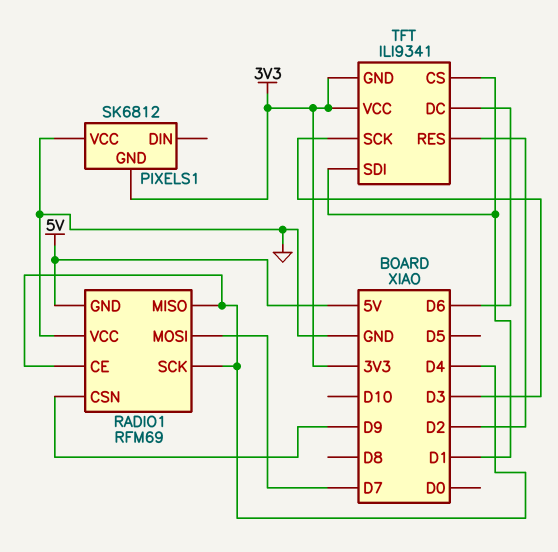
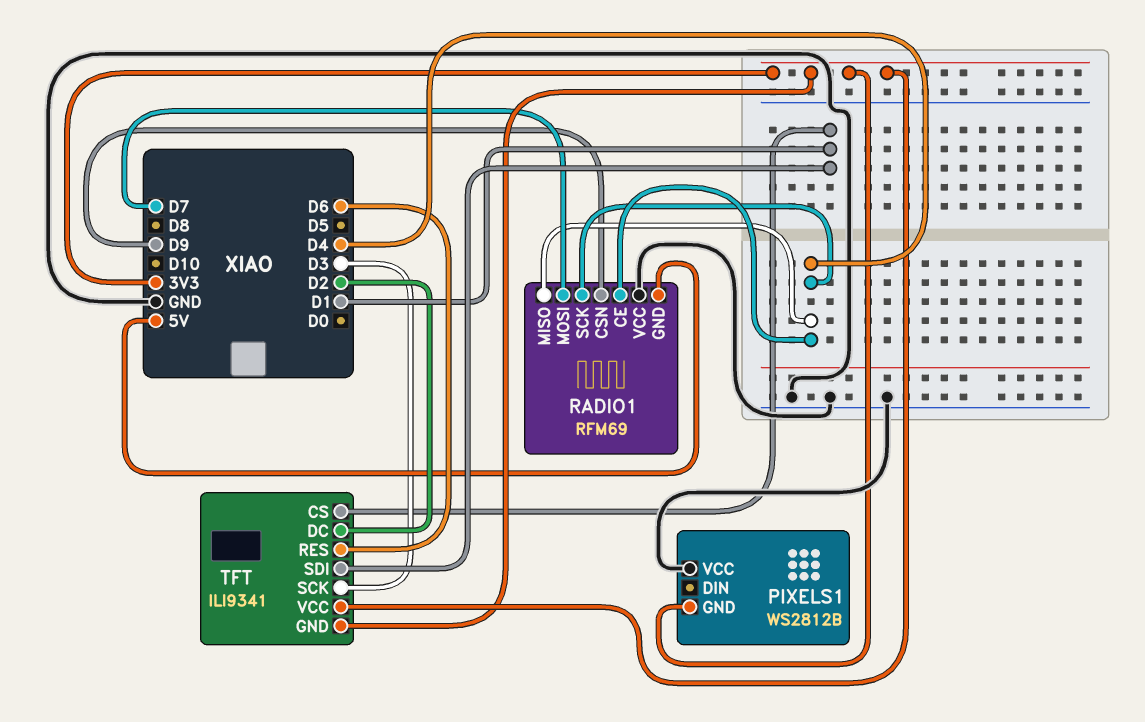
PIXELS1: SK6812 -> WS2812B
TFT pin DC: D6 -> D2
TFT pin RES: D2 -> D6

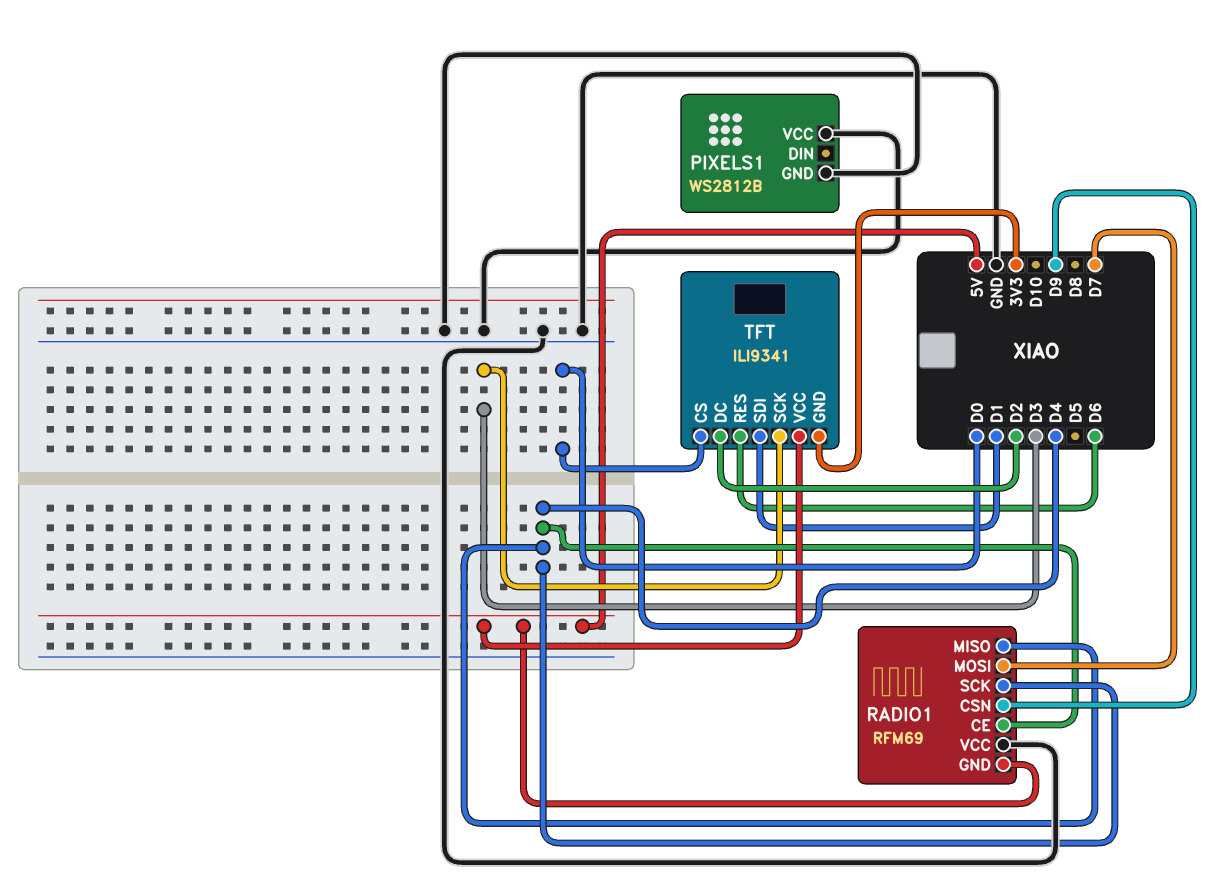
PIXELS1 pin GND: 3V3 -> GND
TFT pin CS: D1 -> D0
TFT pin VCC: 3V3 -> 5V

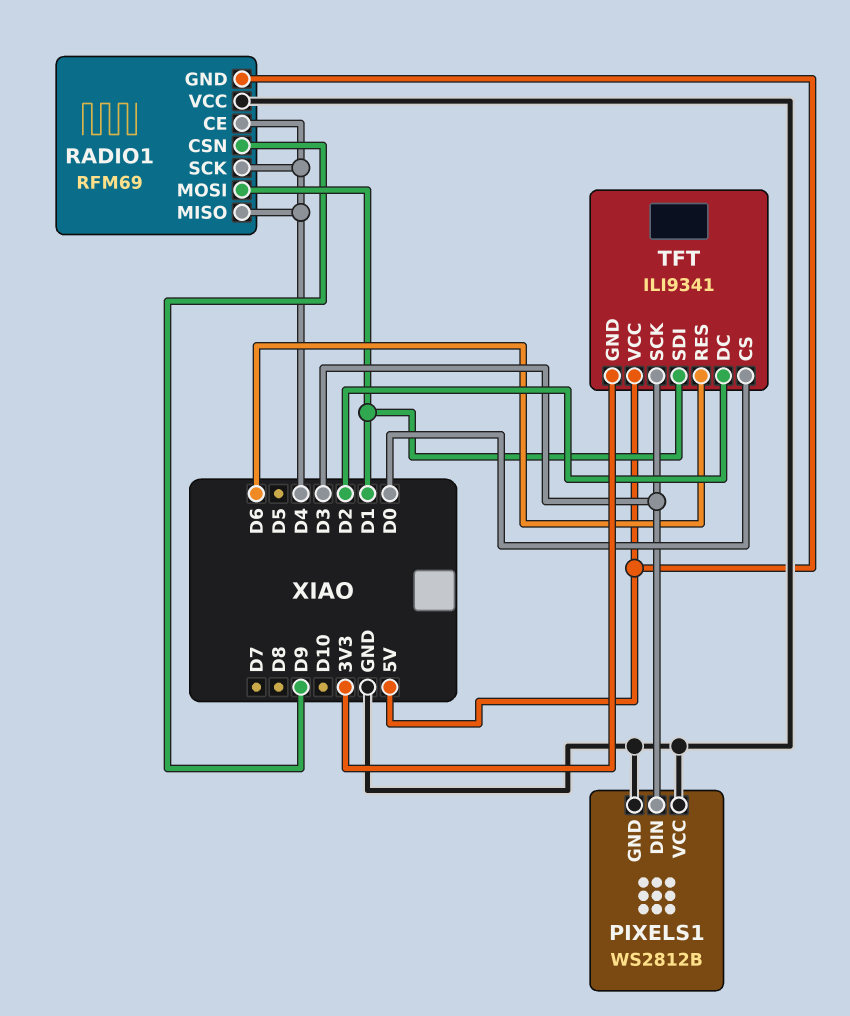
PIXELS1 pin DIN: none -> D3
RADIO1 pin MOSI: D7 -> D1

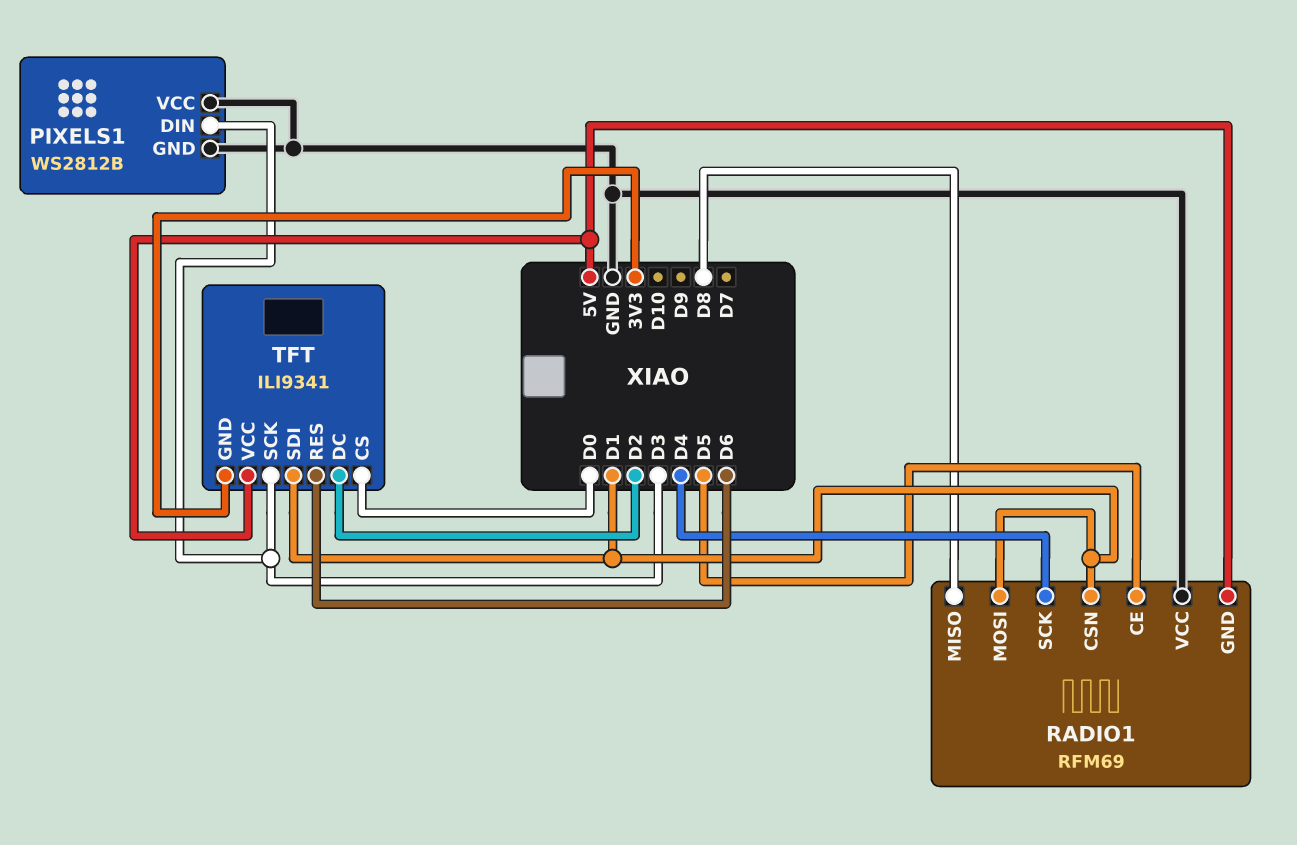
RADIO1 pin CE: D4 -> D5
RADIO1 pin CSN: D9 -> D1
RADIO1 pin MISO: D4 -> D8

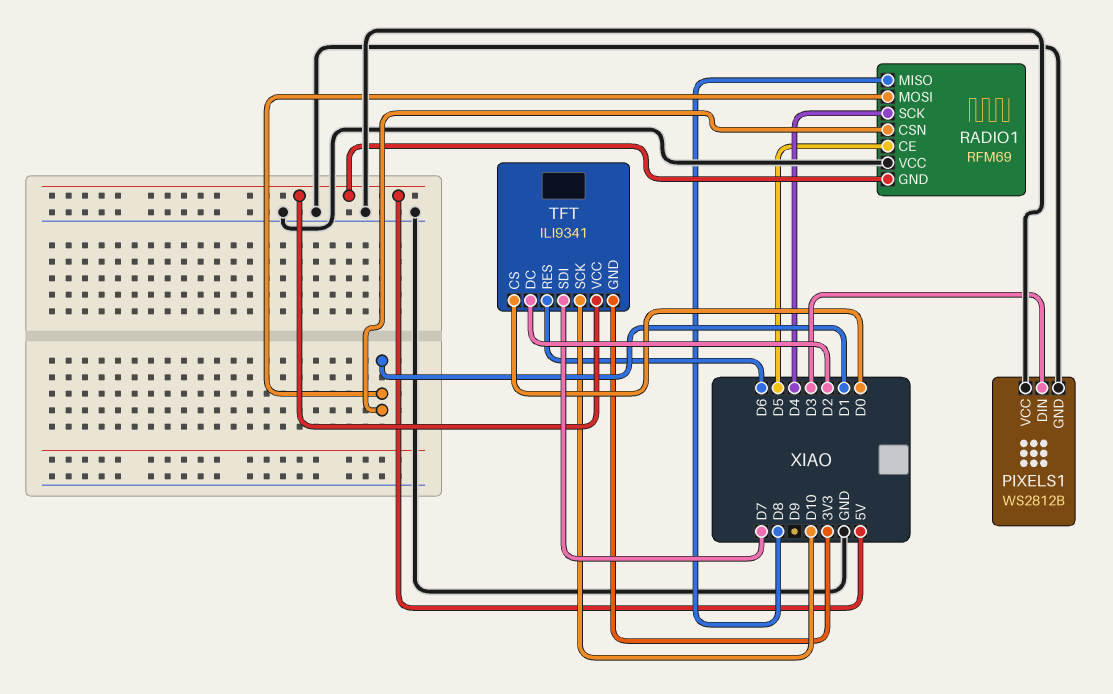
TFT pin SCK: D3 -> D10
TFT pin SDI: D1 -> D7

